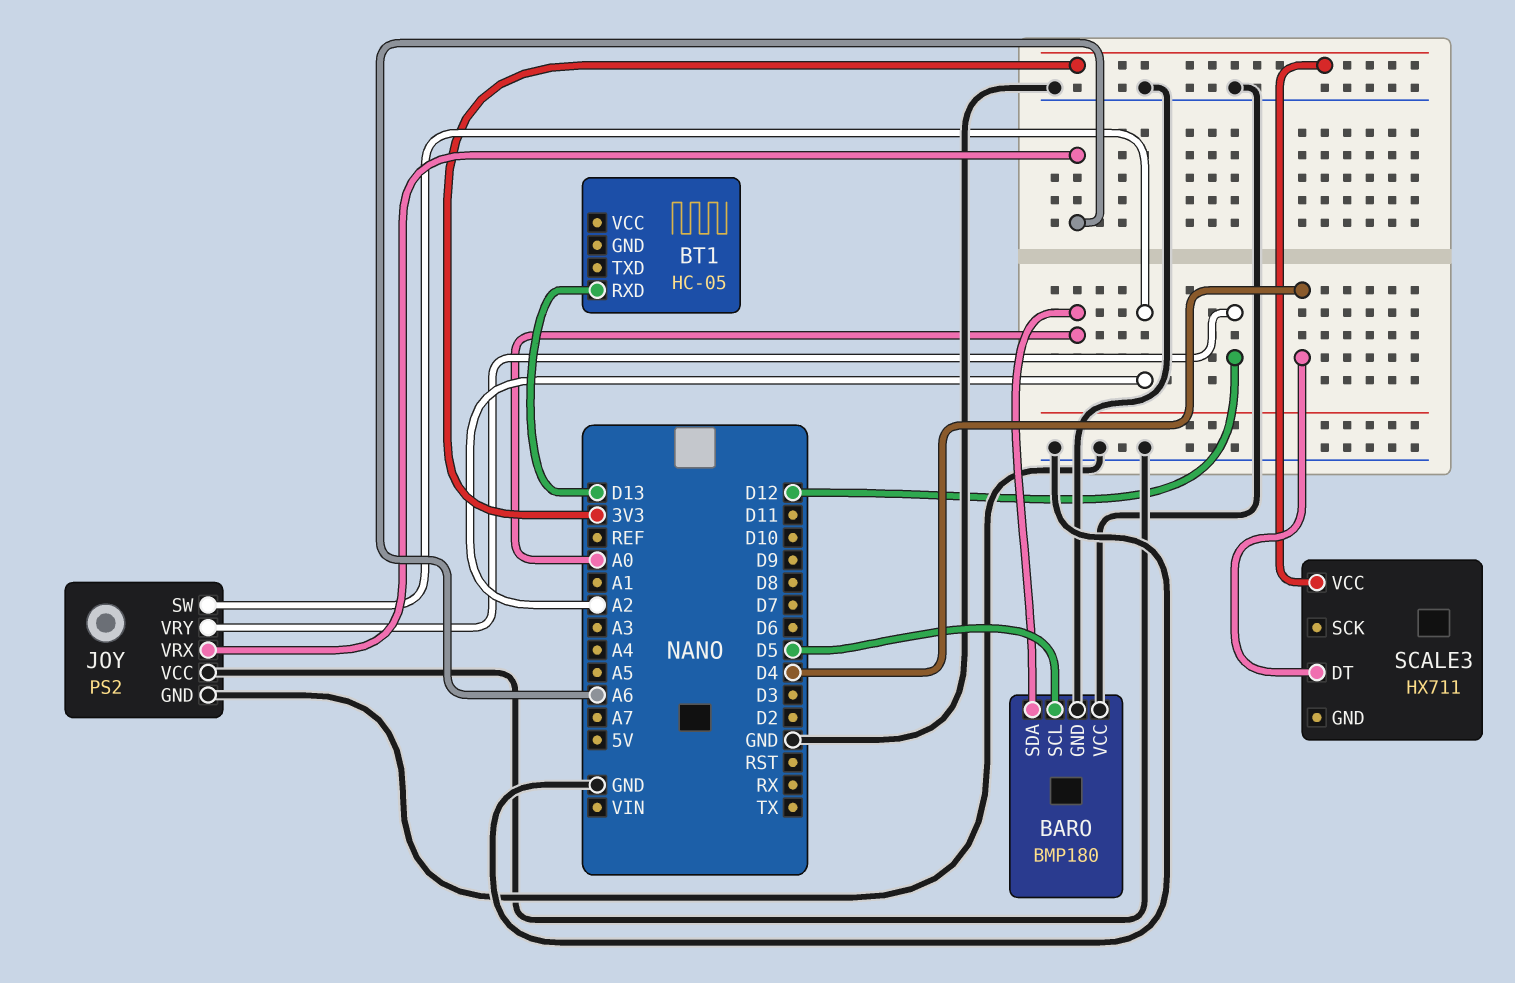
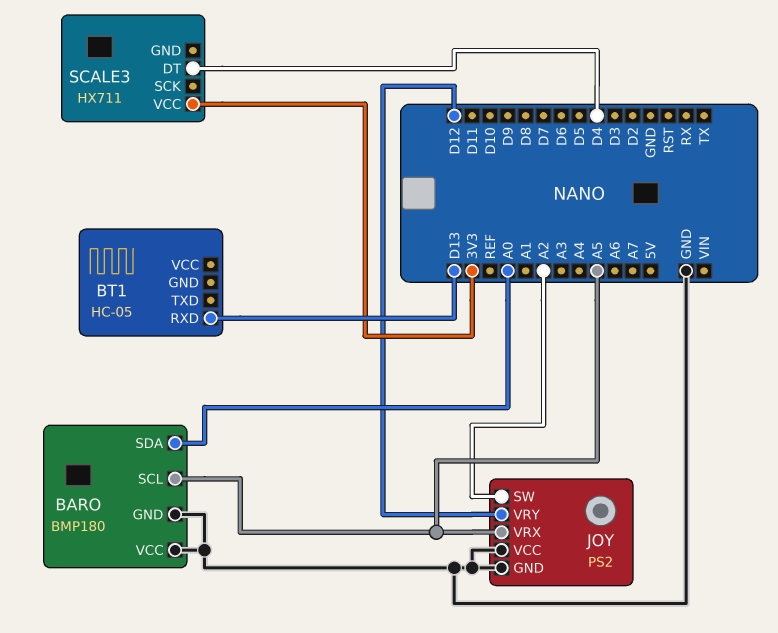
BARO pin SCL: D5 -> A5
JOY pin VRX: A6 -> A5

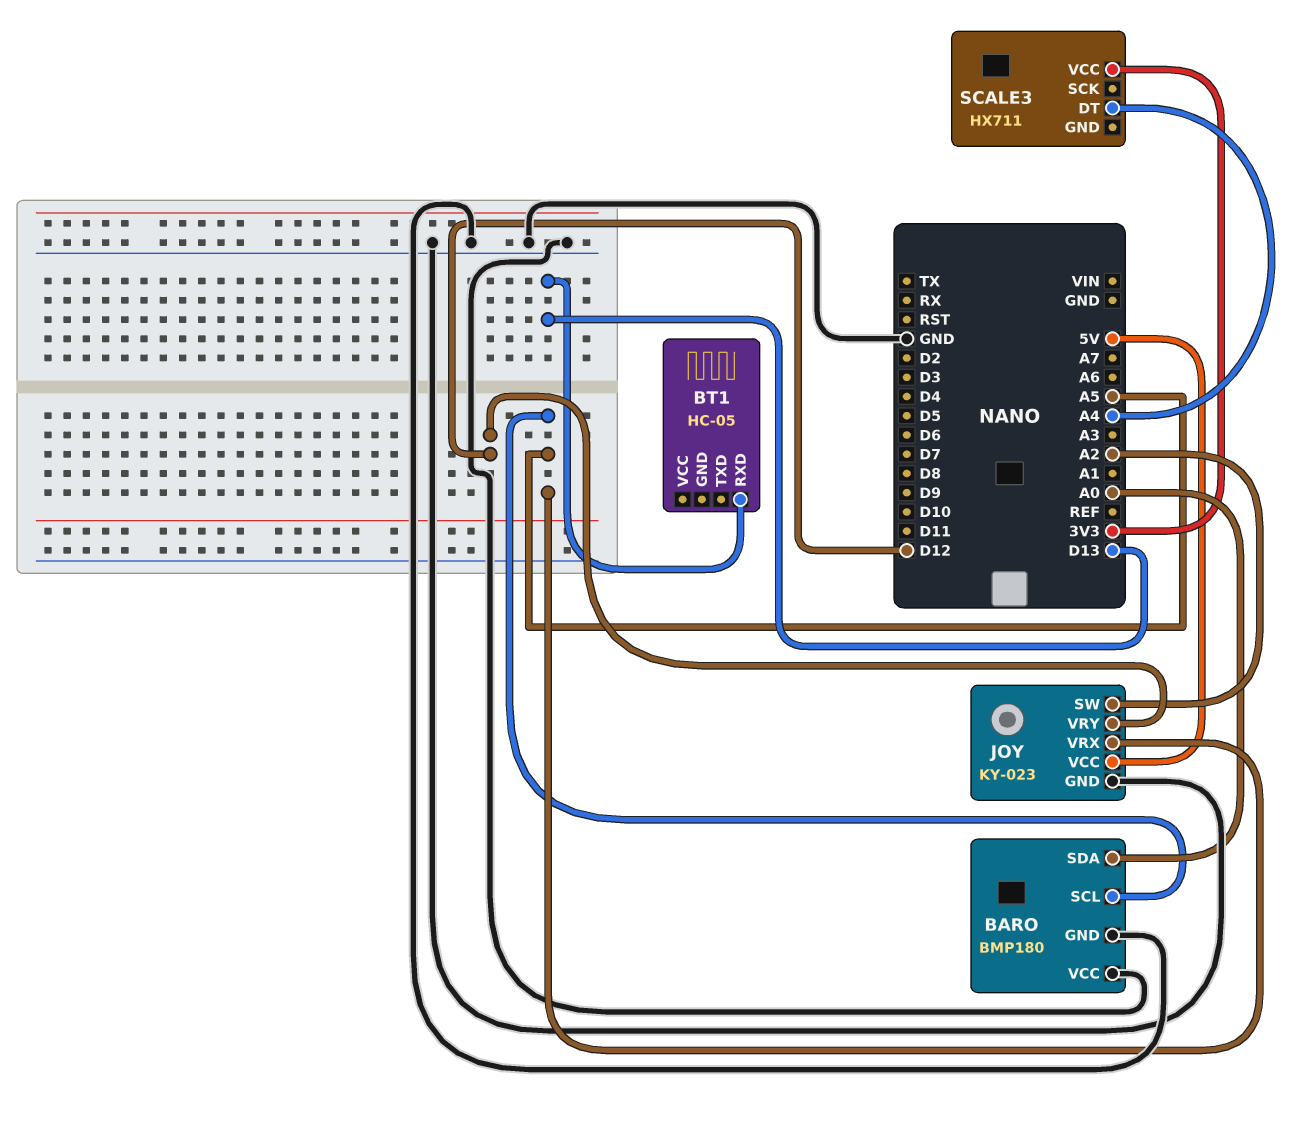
JOY: PS2 -> KY-023
JOY pin VCC: GND -> 5V
SCALE3 pin DT: D4 -> A4

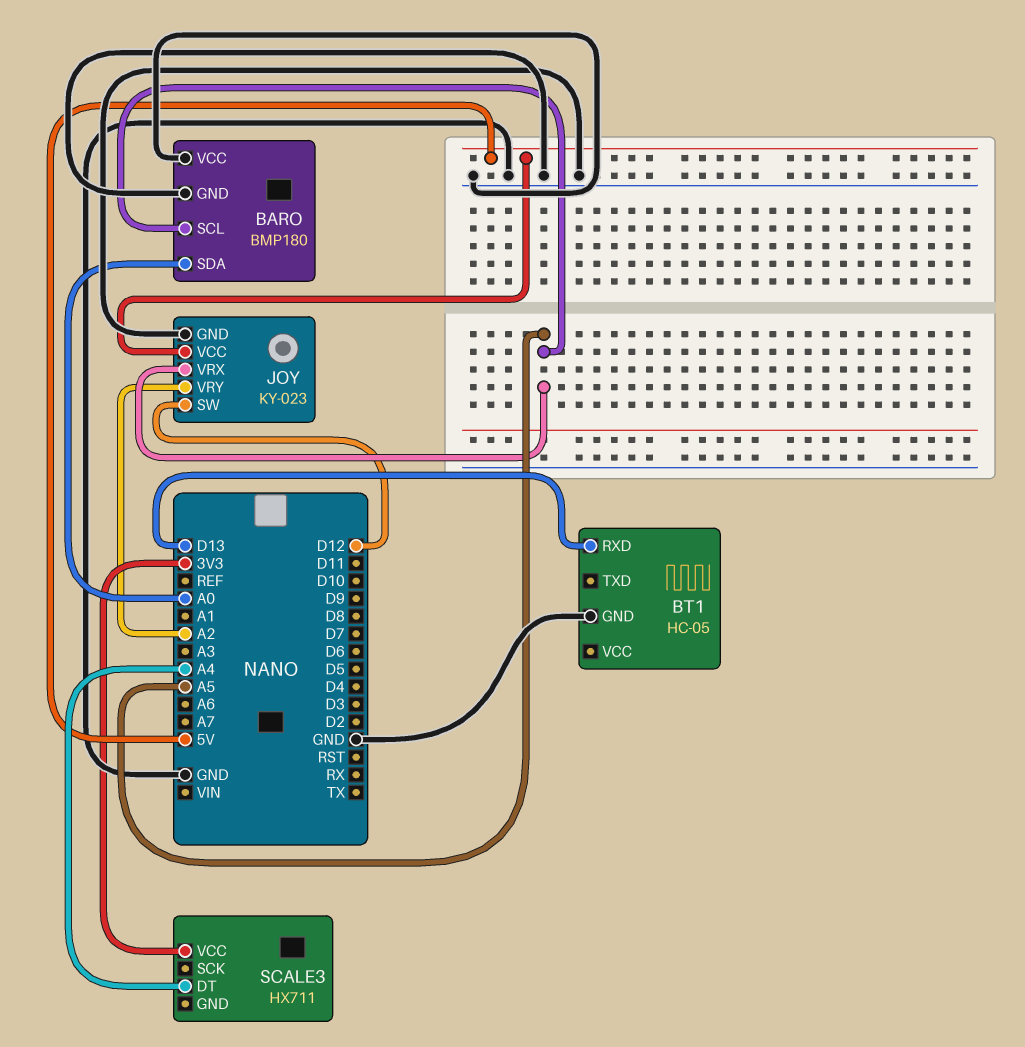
BT1 pin GND: none -> GND
JOY pin SW: A2 -> D12
JOY pin VRY: D12 -> A2

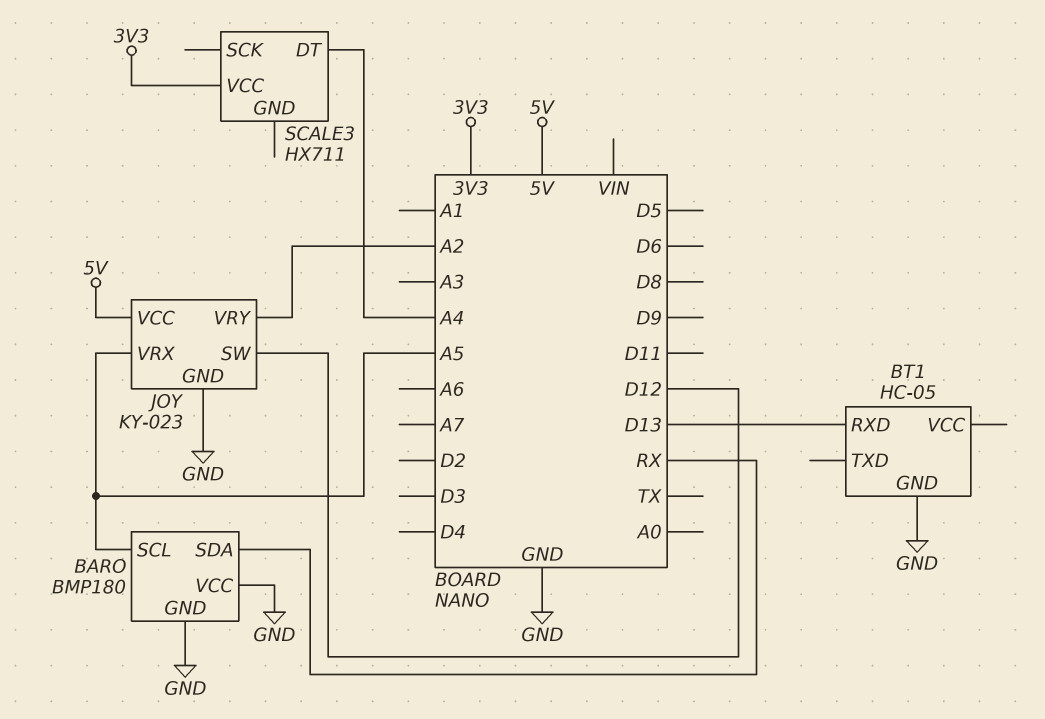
BARO pin SDA: A0 -> RX

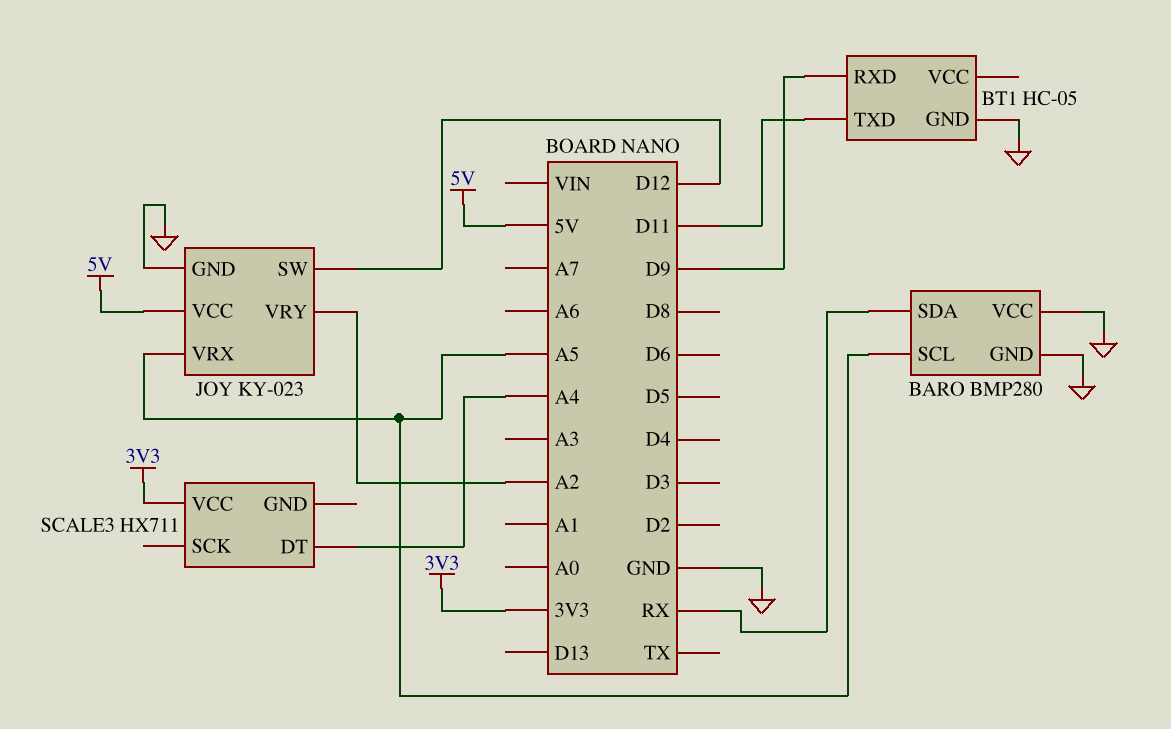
BARO: BMP180 -> BMP280
BT1 pin RXD: D13 -> D9
BT1 pin TXD: none -> D11

